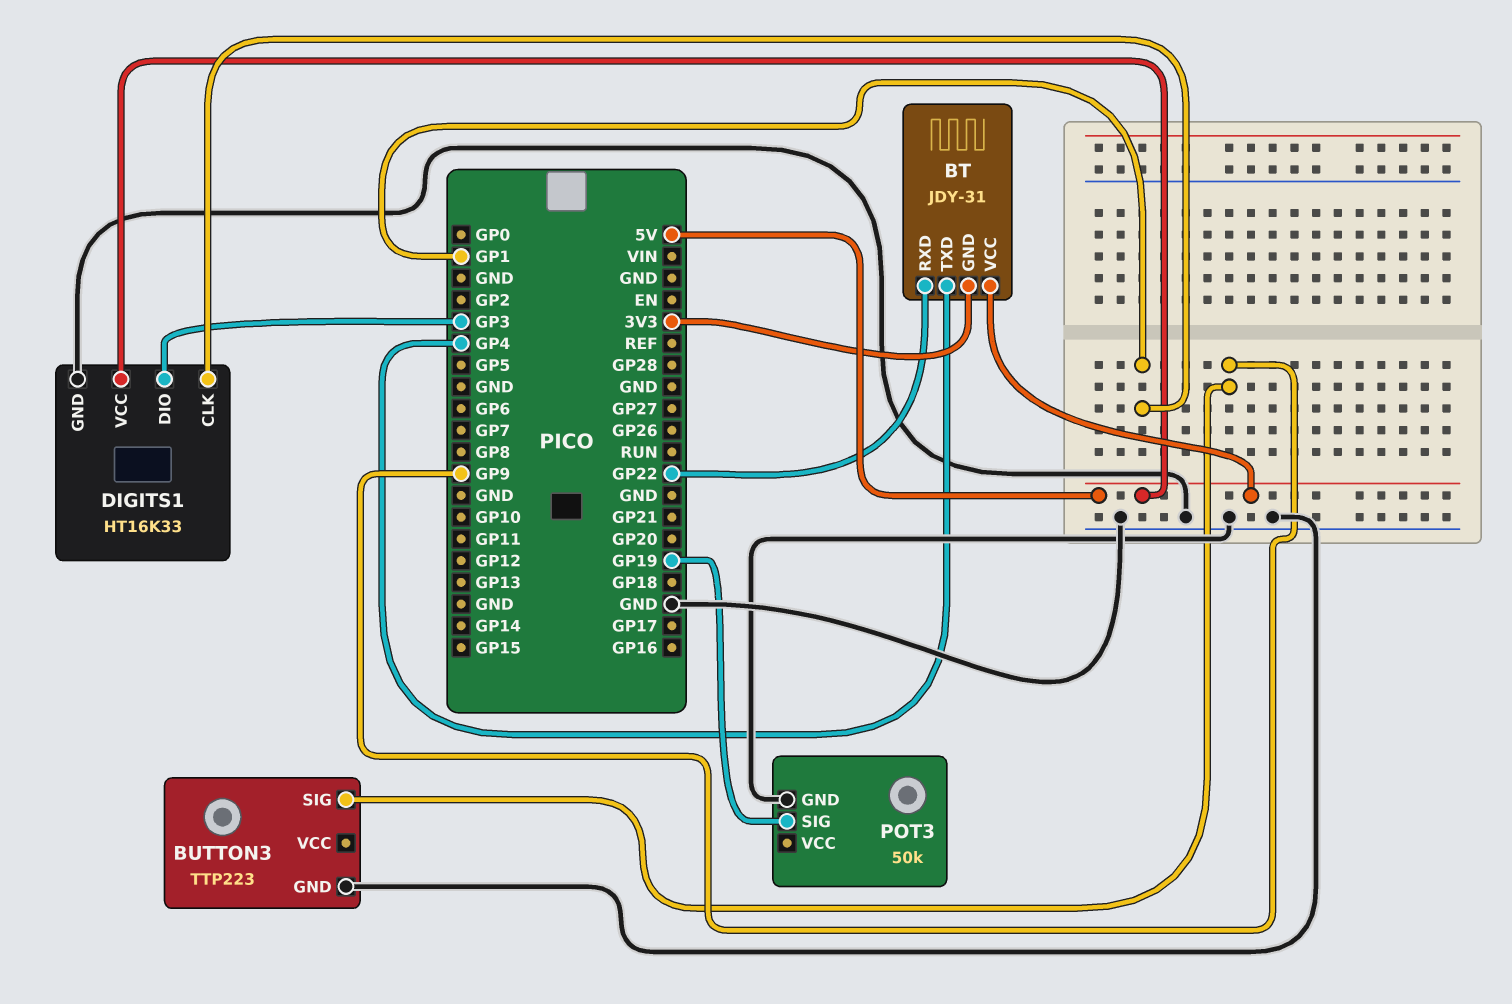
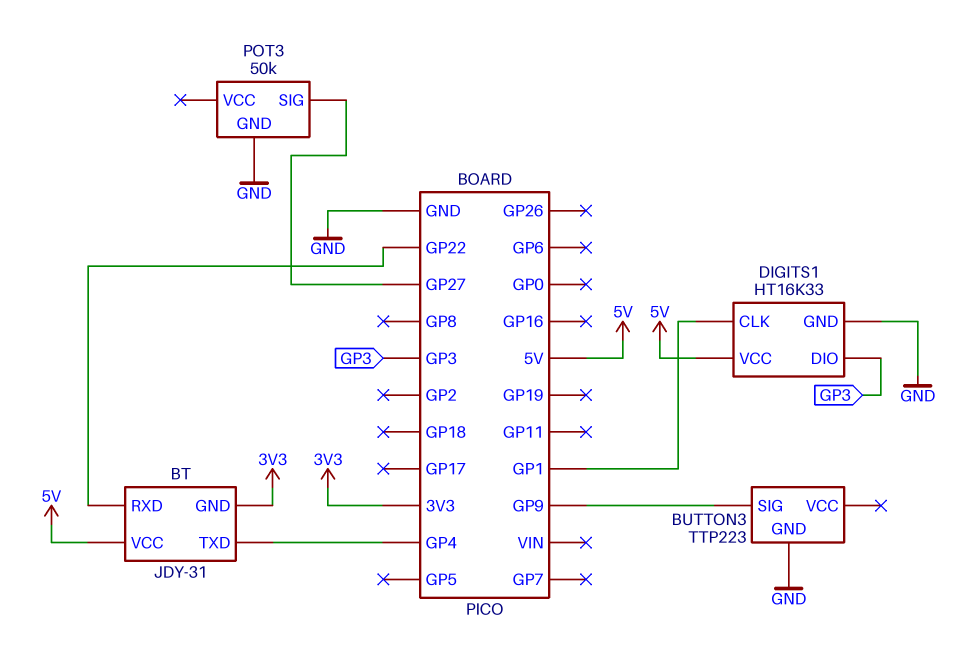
POT3 pin SIG: GP19 -> GP27

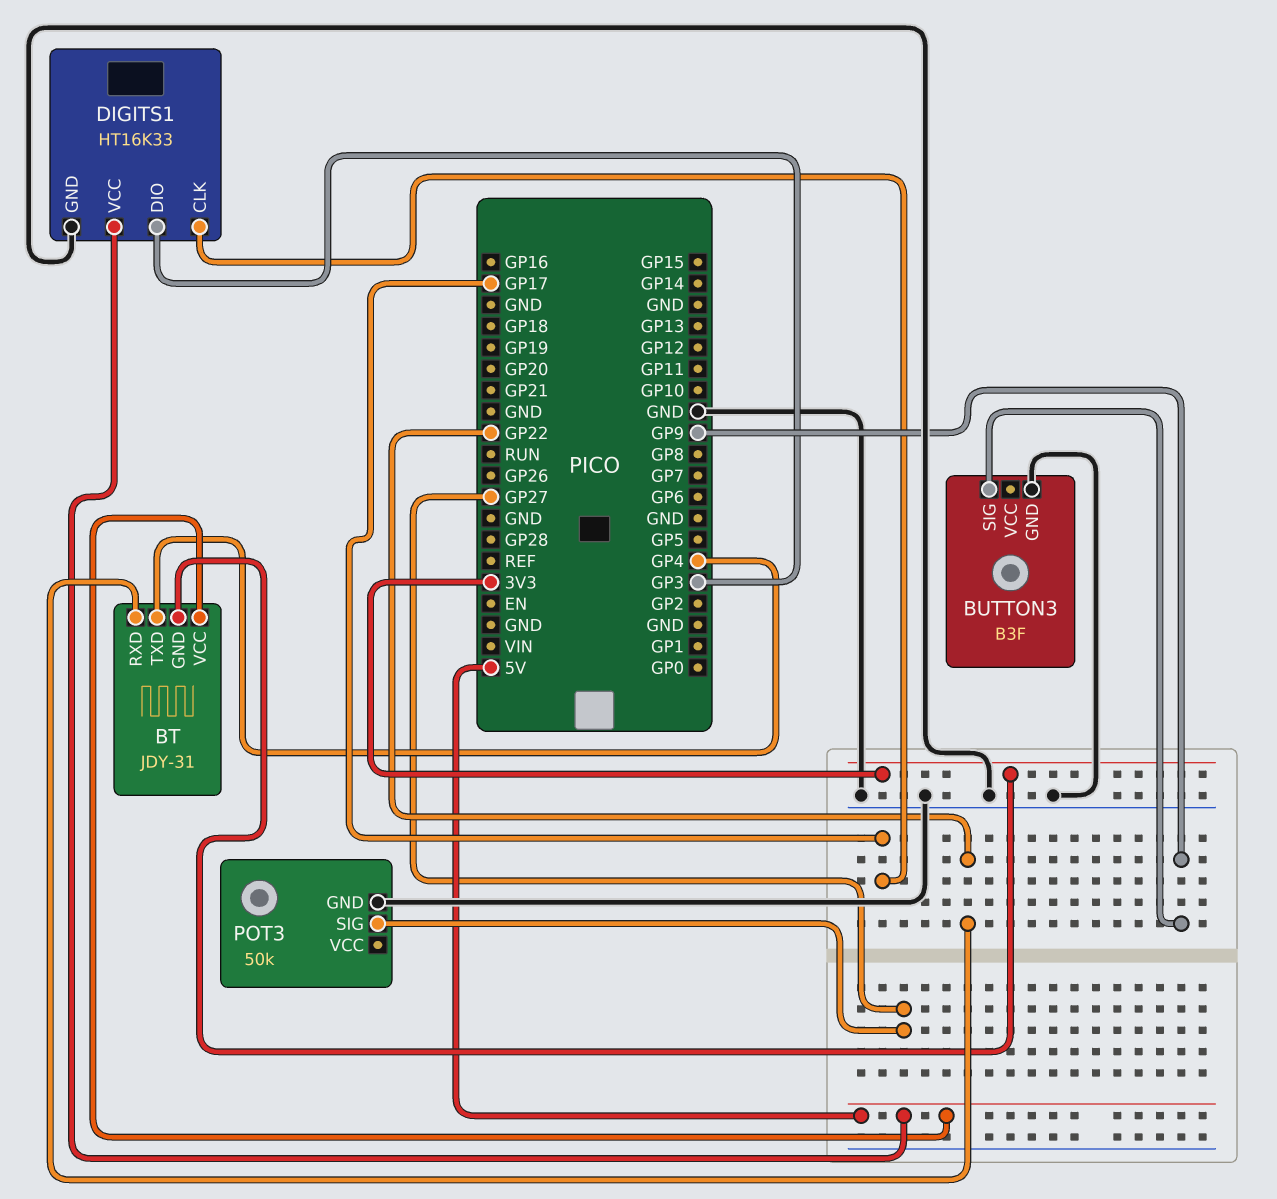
BUTTON3: TTP223 -> B3F
DIGITS1 pin CLK: GP1 -> GP17

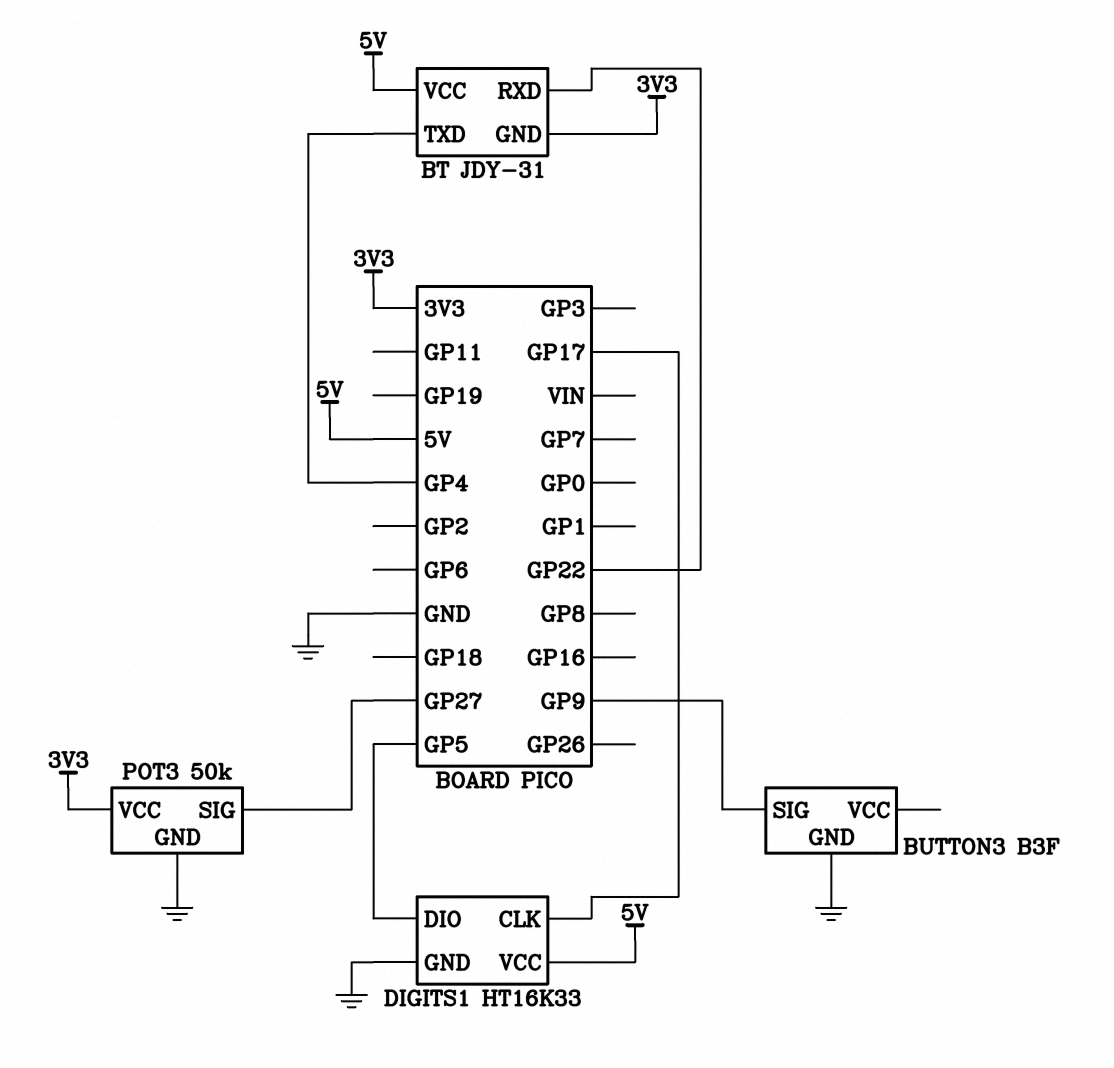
DIGITS1 pin DIO: GP3 -> GP5
POT3 pin VCC: none -> 3V3

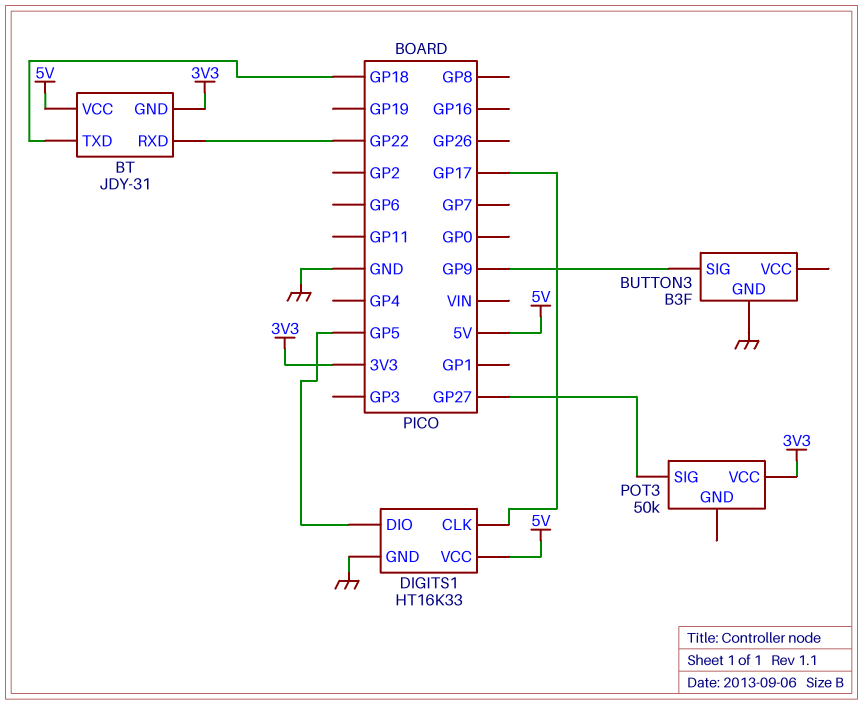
BT pin TXD: GP4 -> GP18
POT3 pin GND: GND -> none

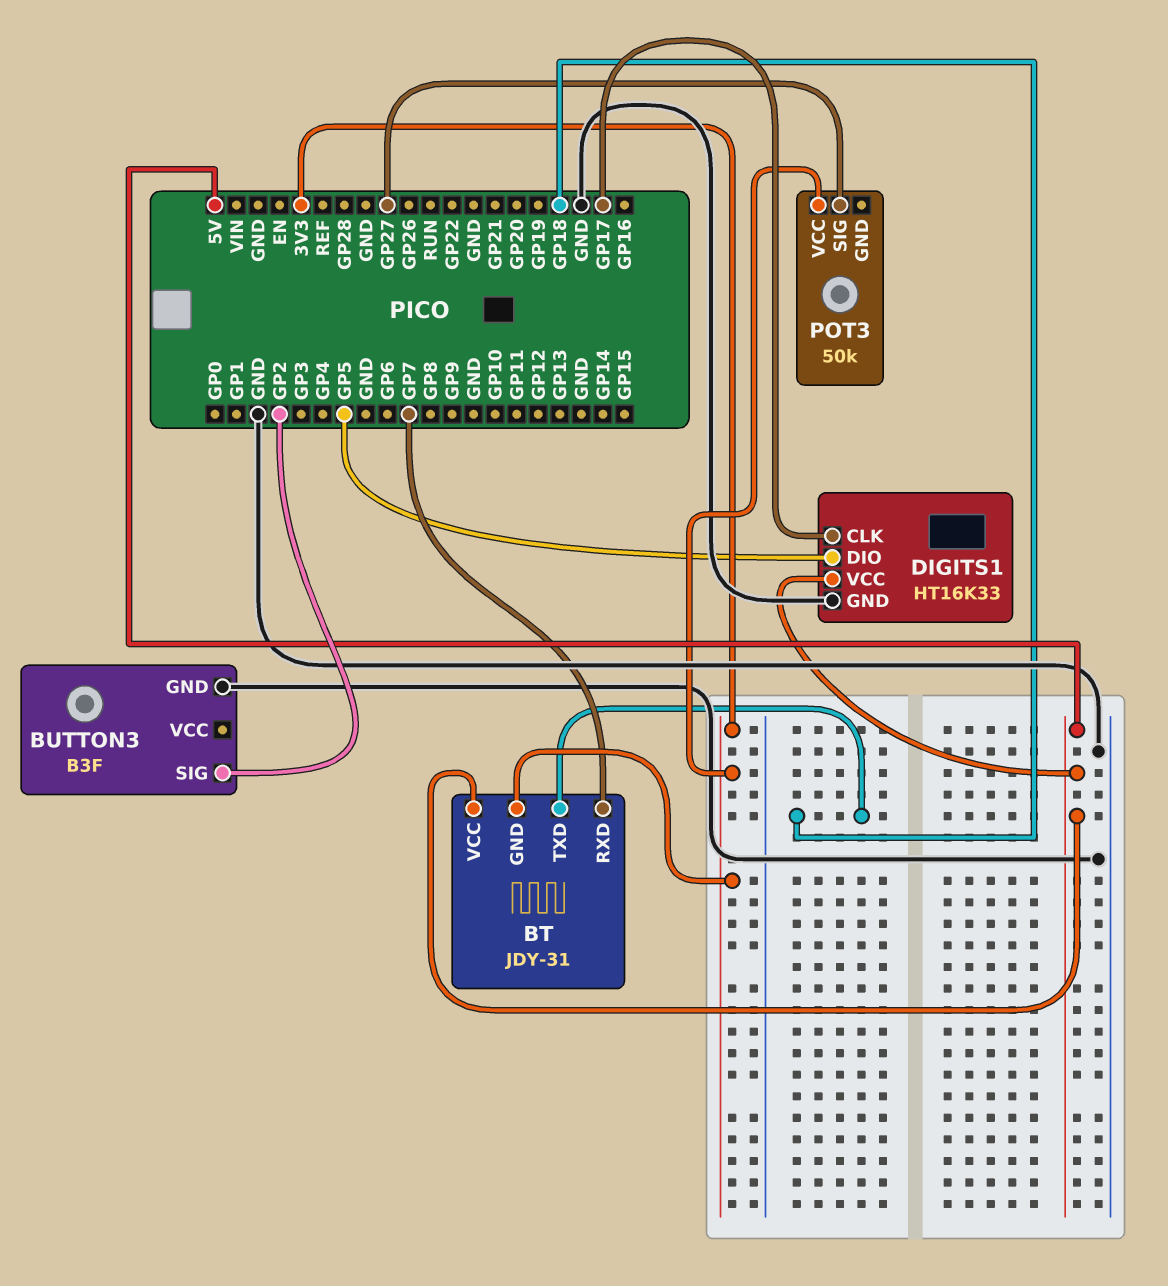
BT pin RXD: GP22 -> GP7
BUTTON3 pin SIG: GP9 -> GP2

